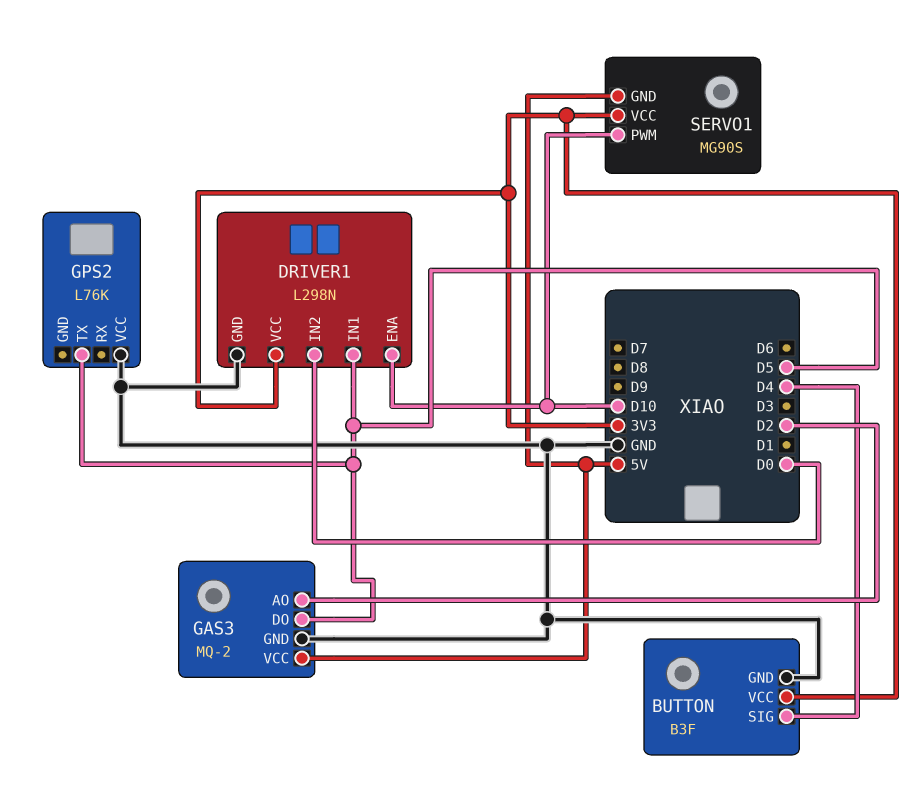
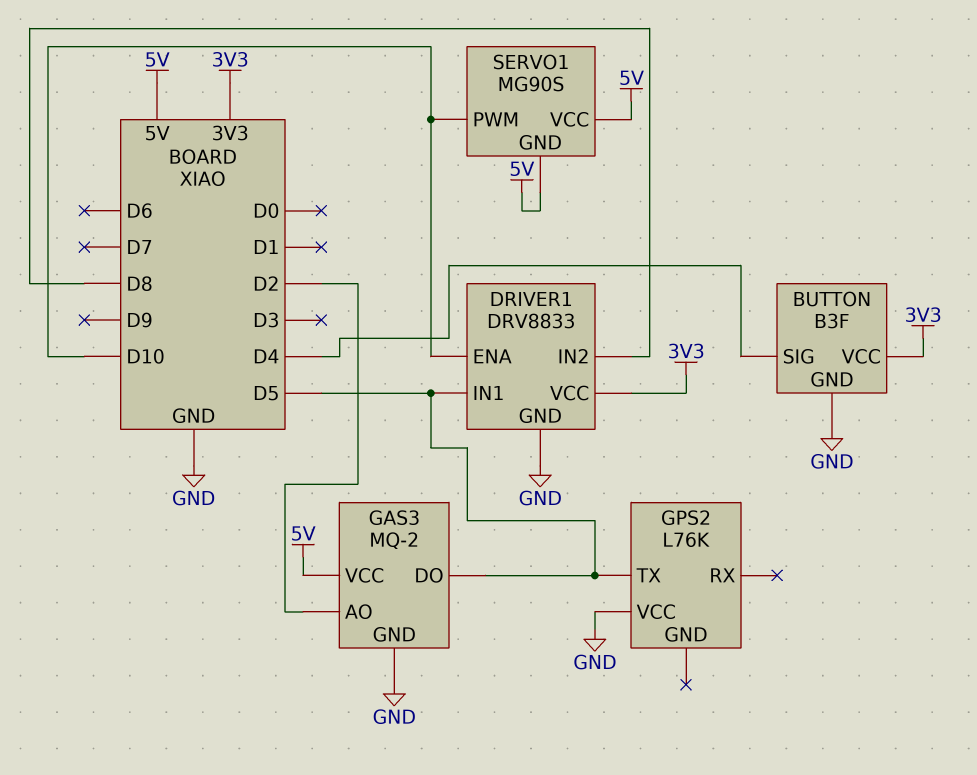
DRIVER1: L298N -> DRV8833
DRIVER1 pin IN2: D0 -> D8
SERVO1 pin VCC: 3V3 -> 5V

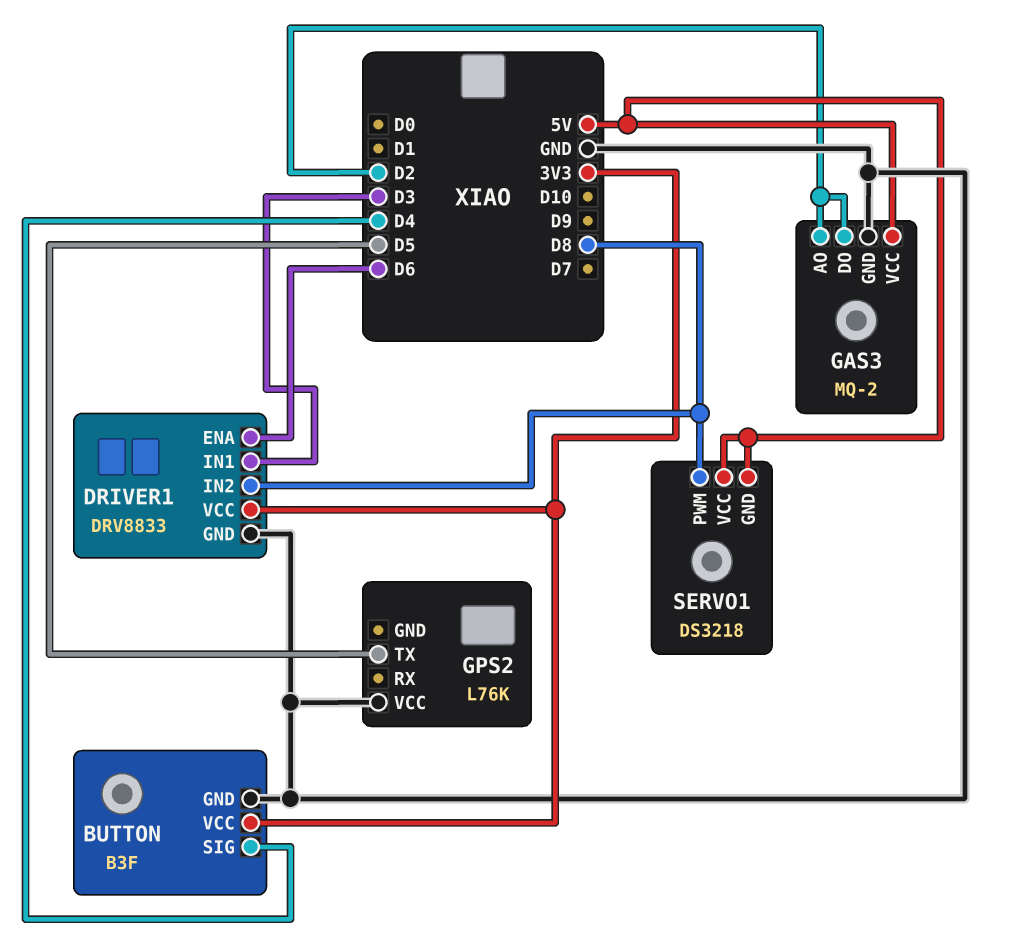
DRIVER1 pin ENA: D10 -> D6
DRIVER1 pin IN1: D5 -> D3
GAS3 pin DO: D5 -> D2
SERVO1: MG90S -> DS3218
SERVO1 pin PWM: D10 -> D8

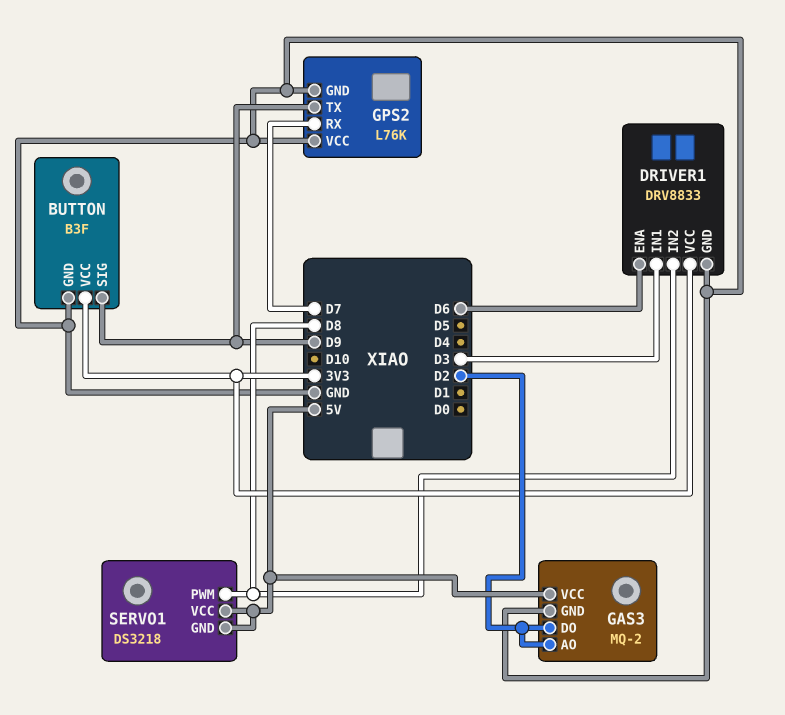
BUTTON pin SIG: D4 -> D9
GPS2 pin GND: none -> GND
GPS2 pin RX: none -> D7
GPS2 pin TX: D5 -> D9

